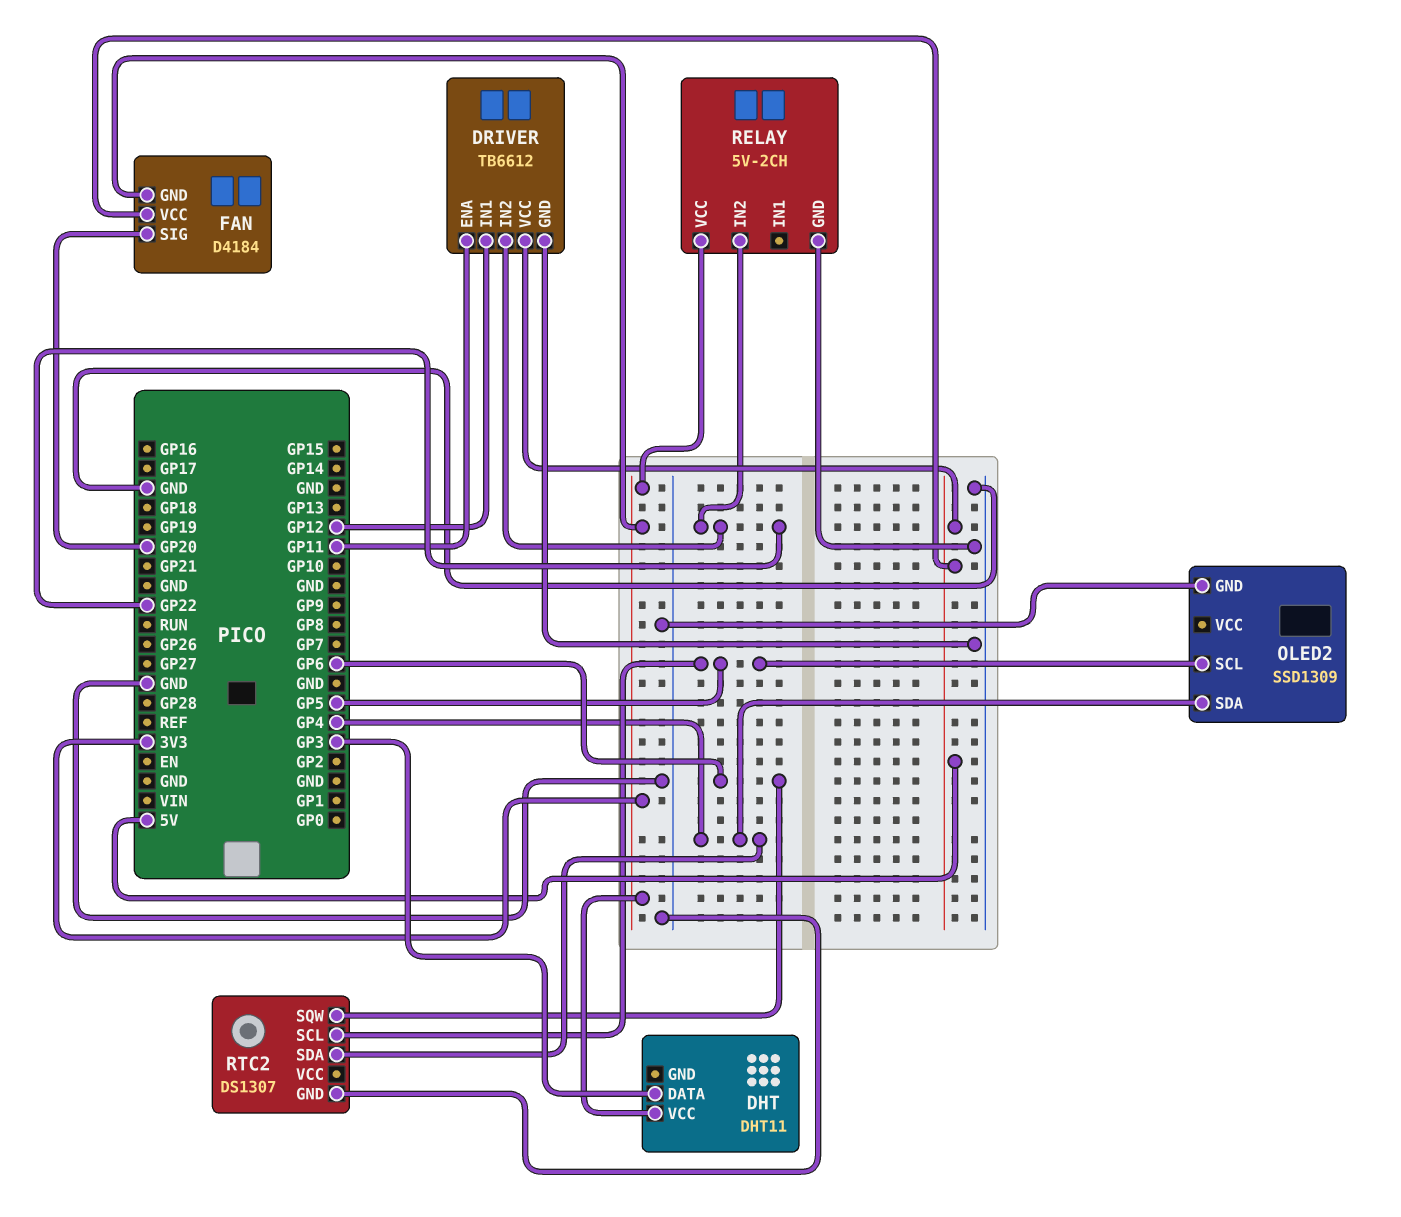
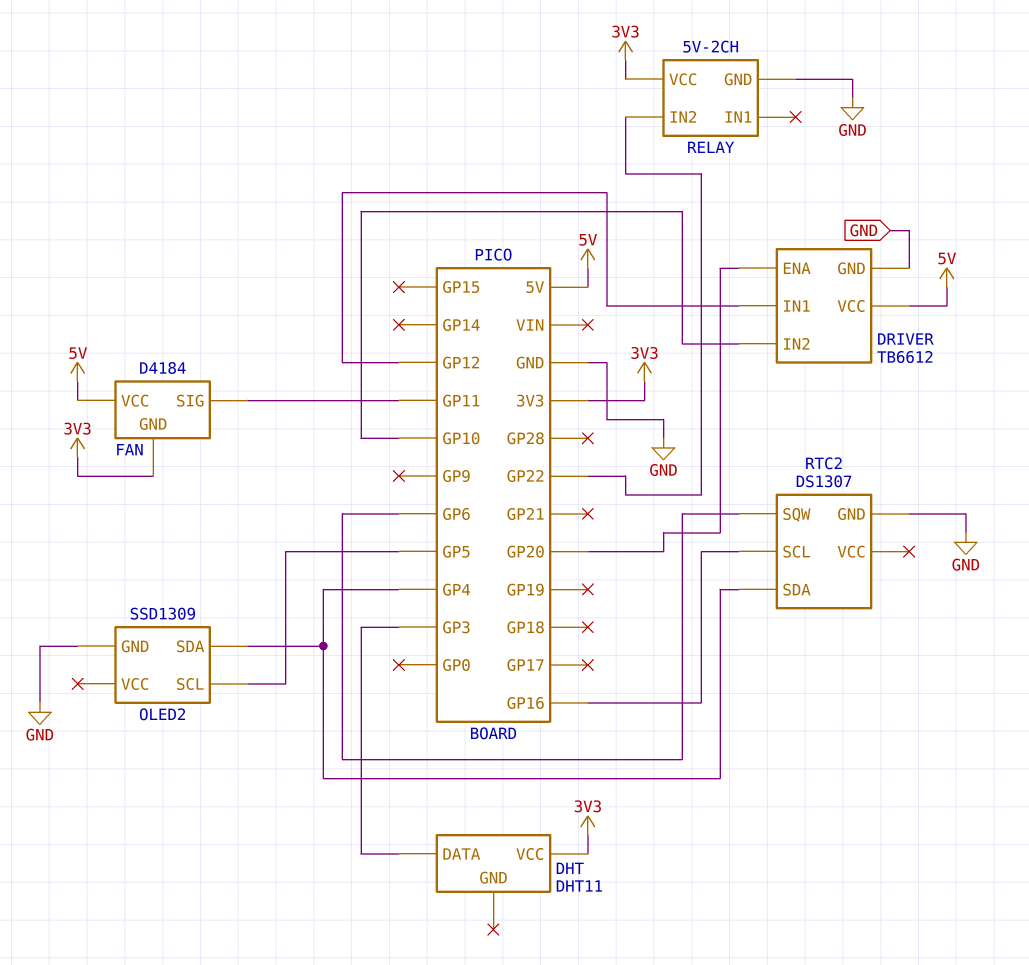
DRIVER pin ENA: GP11 -> GP20
DRIVER pin IN2: GP22 -> GP10
FAN pin SIG: GP20 -> GP11
RTC2 pin SCL: GP5 -> GP16

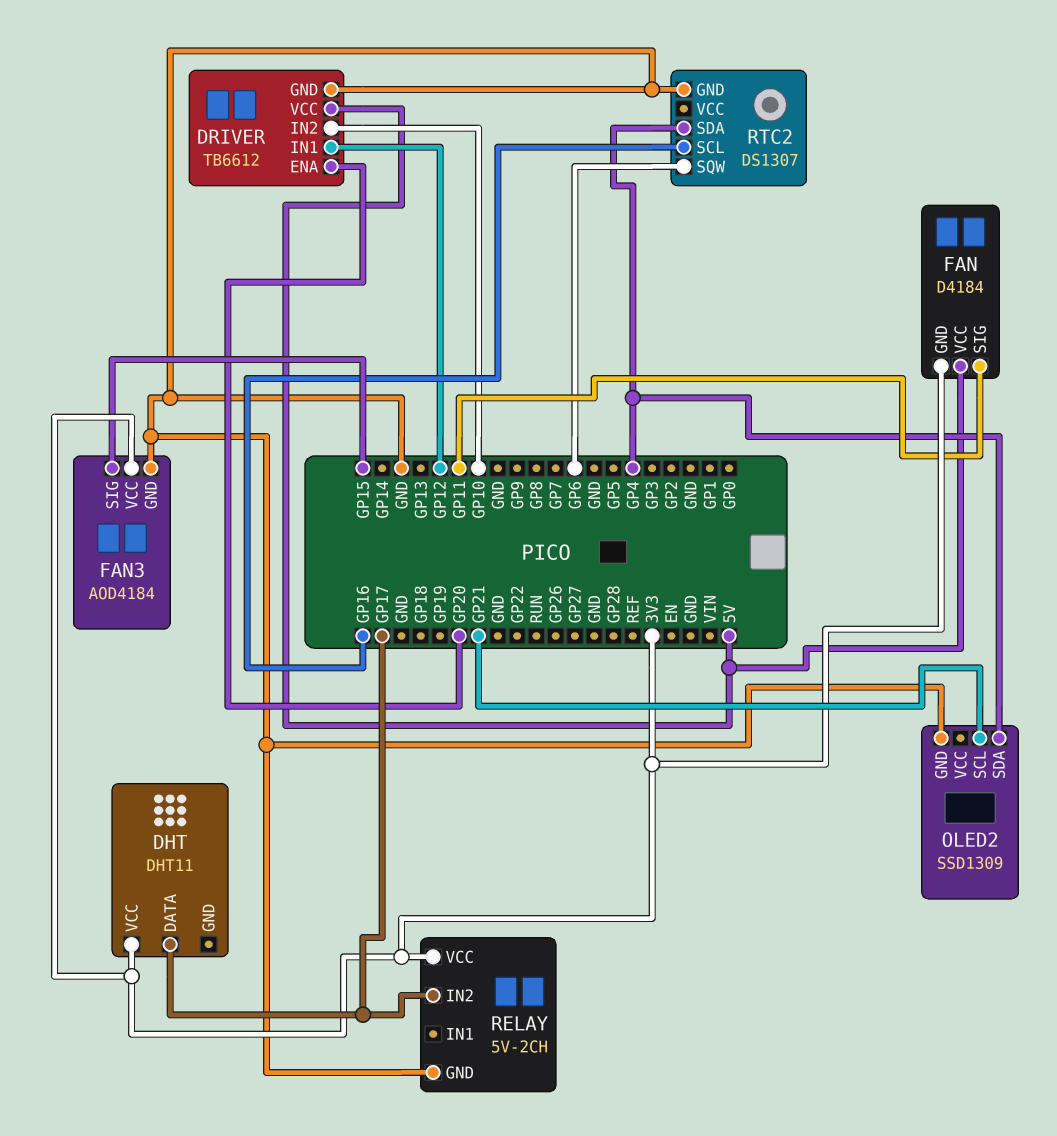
DHT pin DATA: GP3 -> GP17
FAN3: none -> AOD4184
FAN3 pin GND: none -> GND
FAN3 pin SIG: none -> GP15
FAN3 pin VCC: none -> 3V3
OLED2 pin SCL: GP5 -> GP21
RELAY pin IN2: GP22 -> GP17

